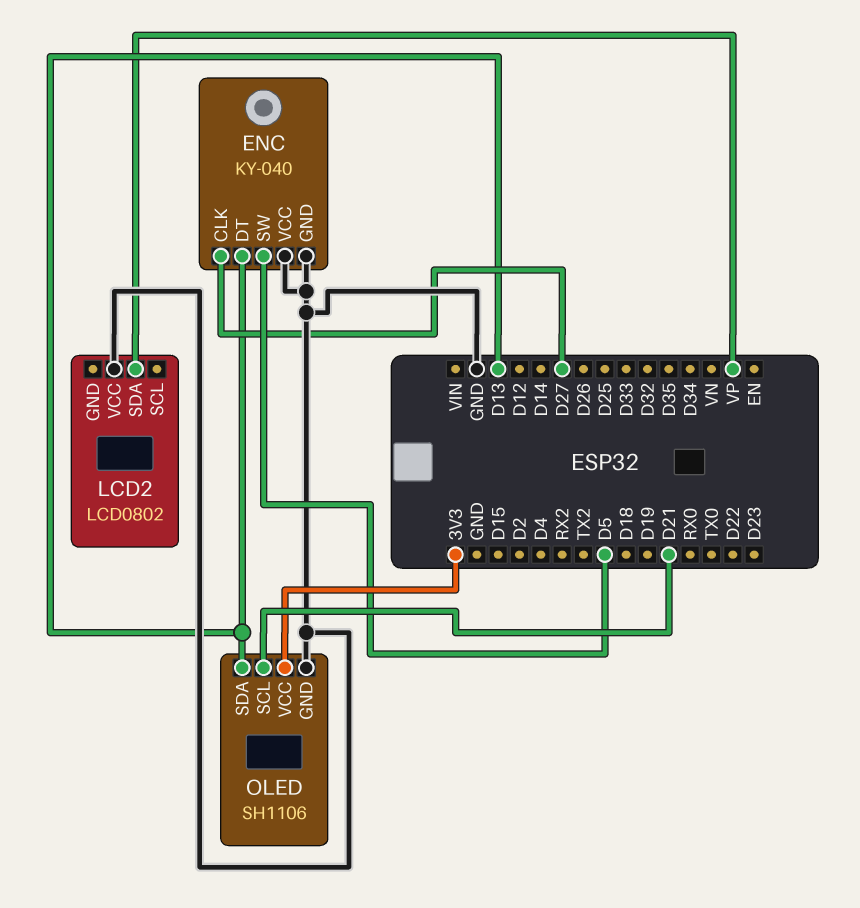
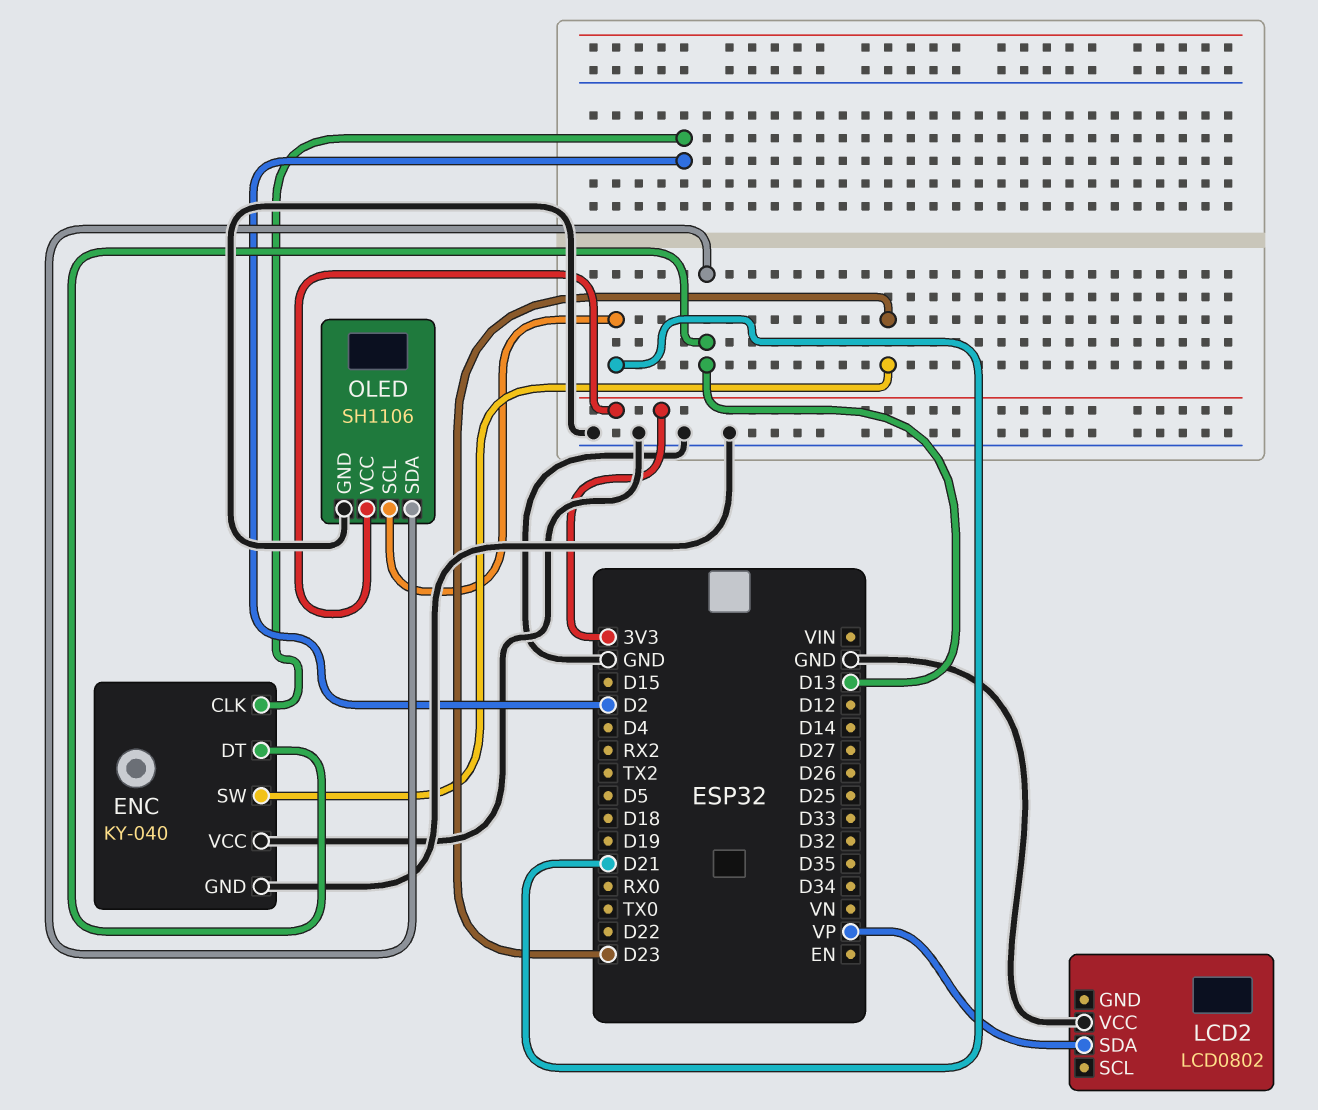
ENC pin CLK: D27 -> D2
ENC pin SW: D5 -> D23

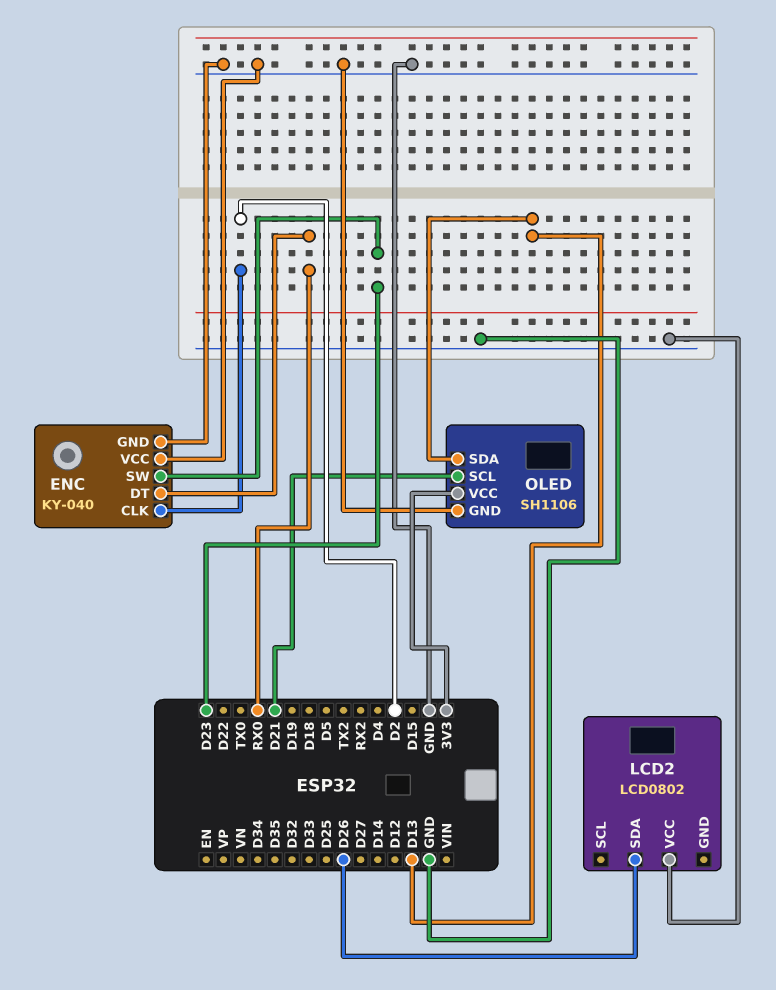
ENC pin DT: D13 -> RX0
LCD2 pin SDA: VP -> D26

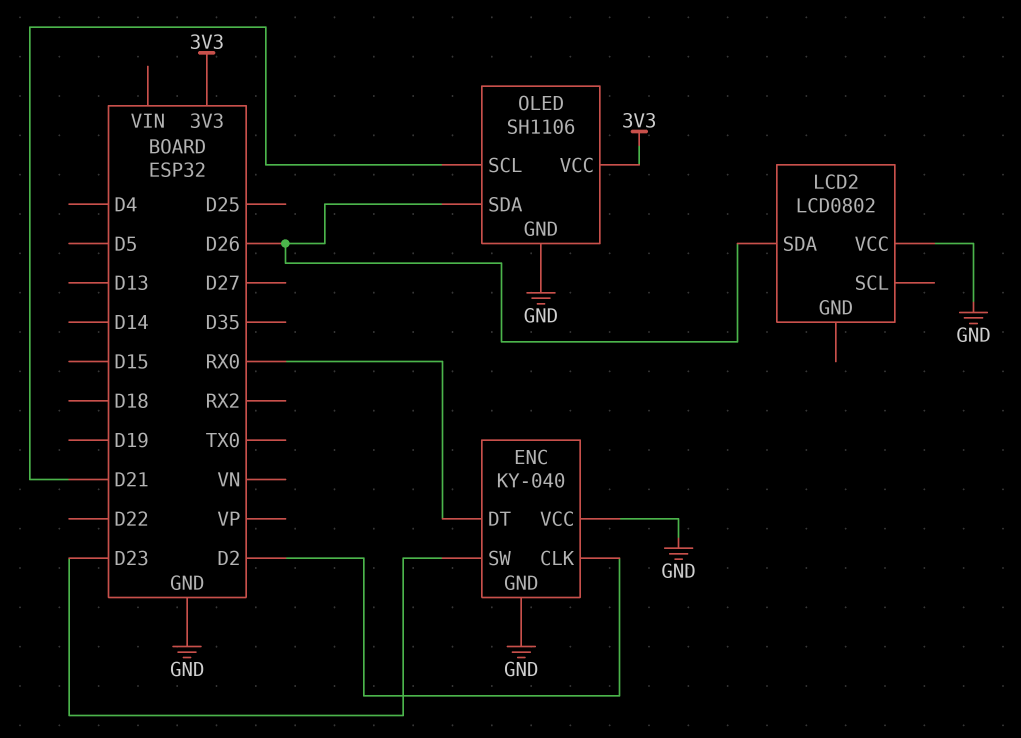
OLED pin SDA: D13 -> D26

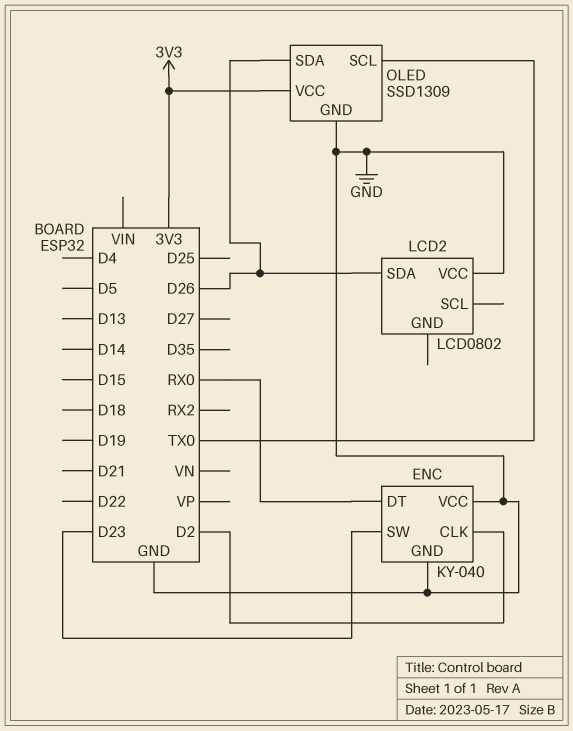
OLED: SH1106 -> SSD1309
OLED pin SCL: D21 -> TX0

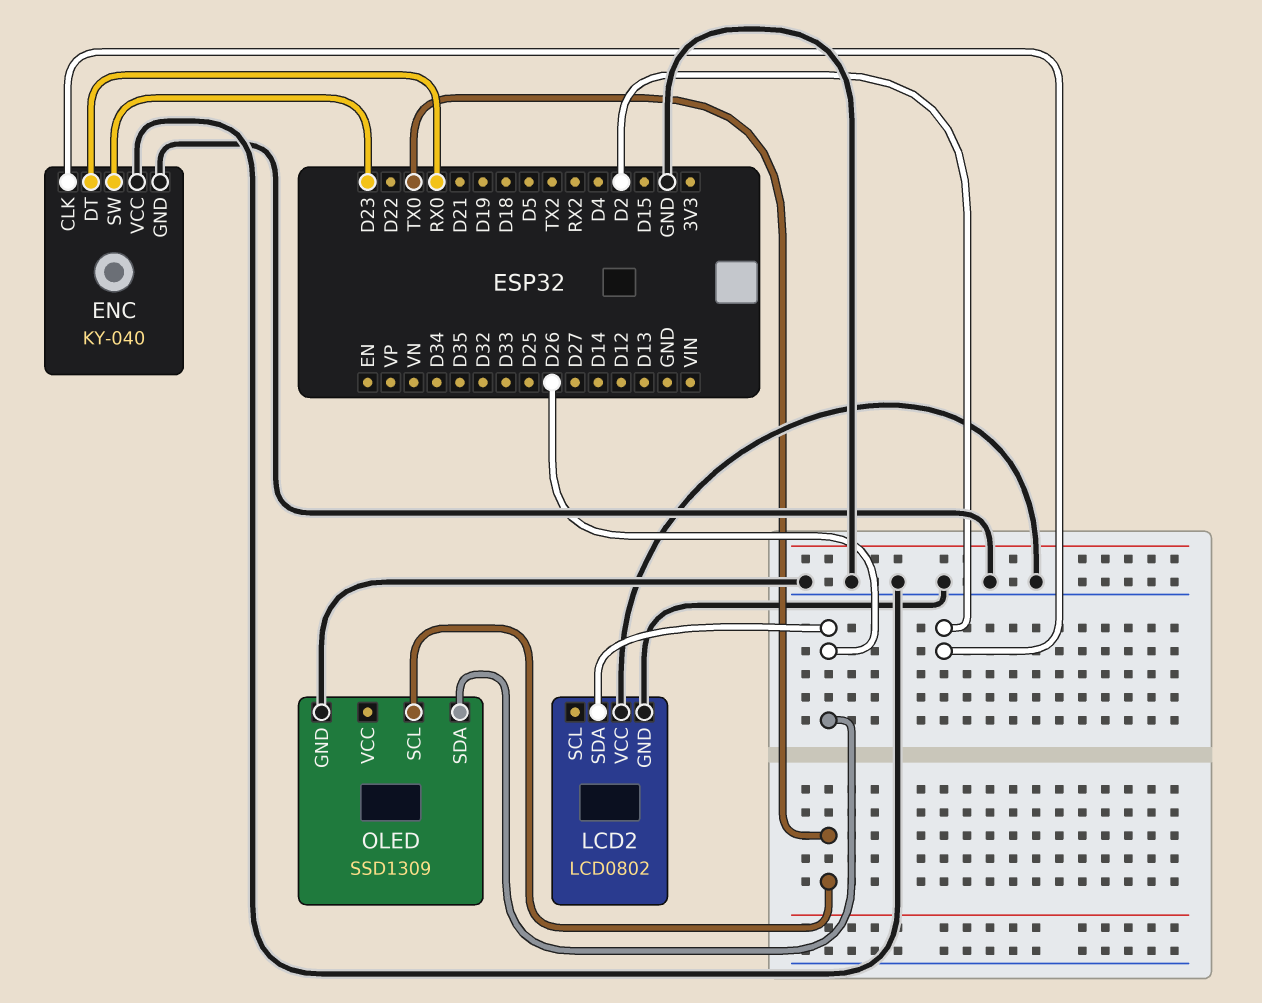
LCD2 pin GND: none -> GND
OLED pin VCC: 3V3 -> none

